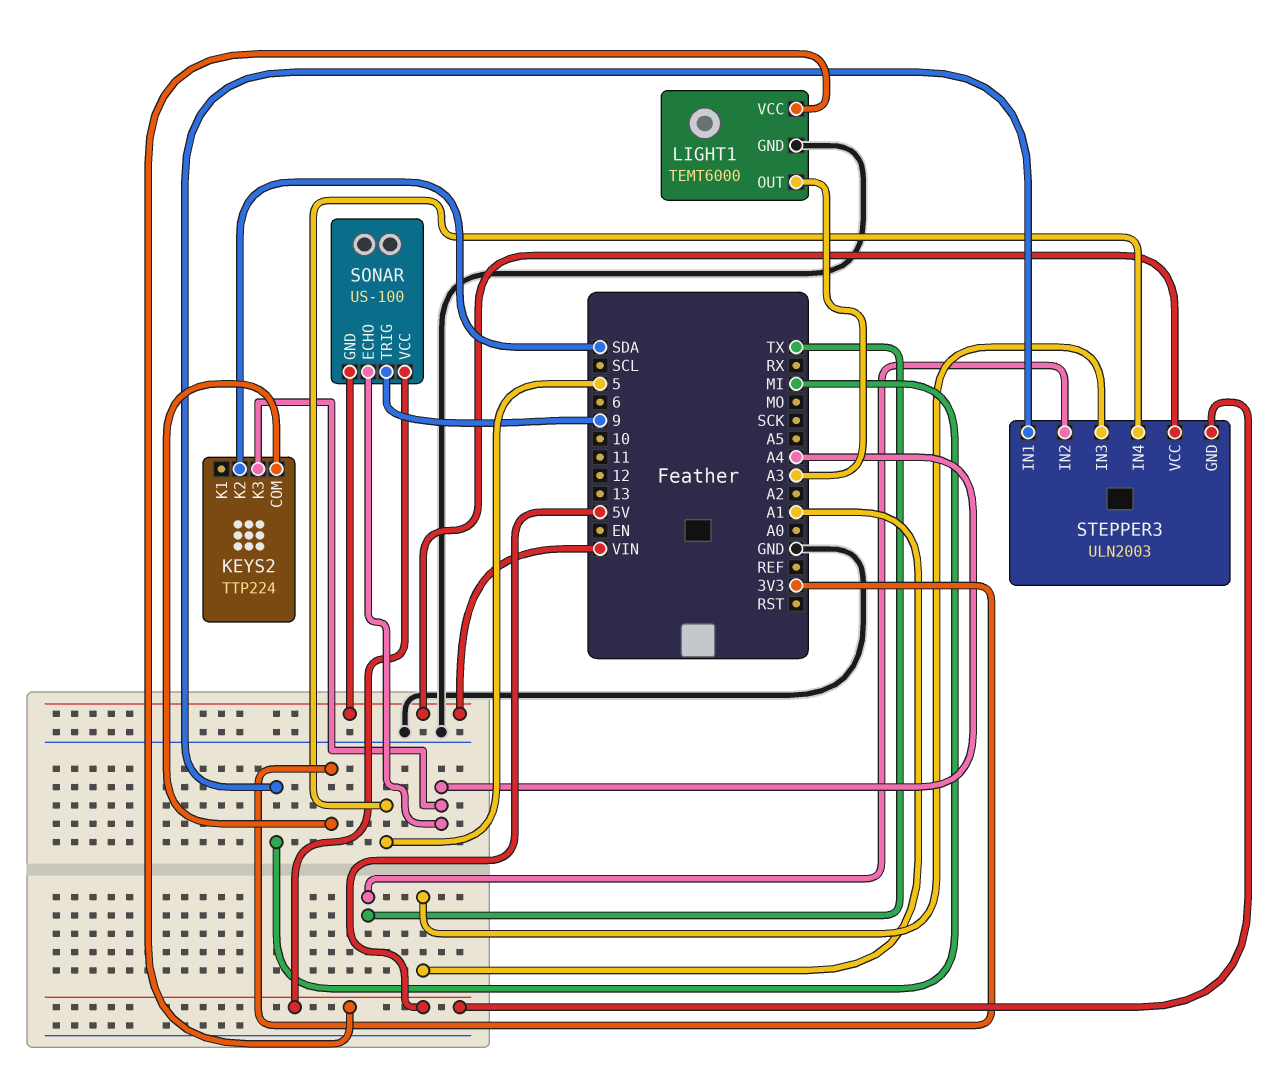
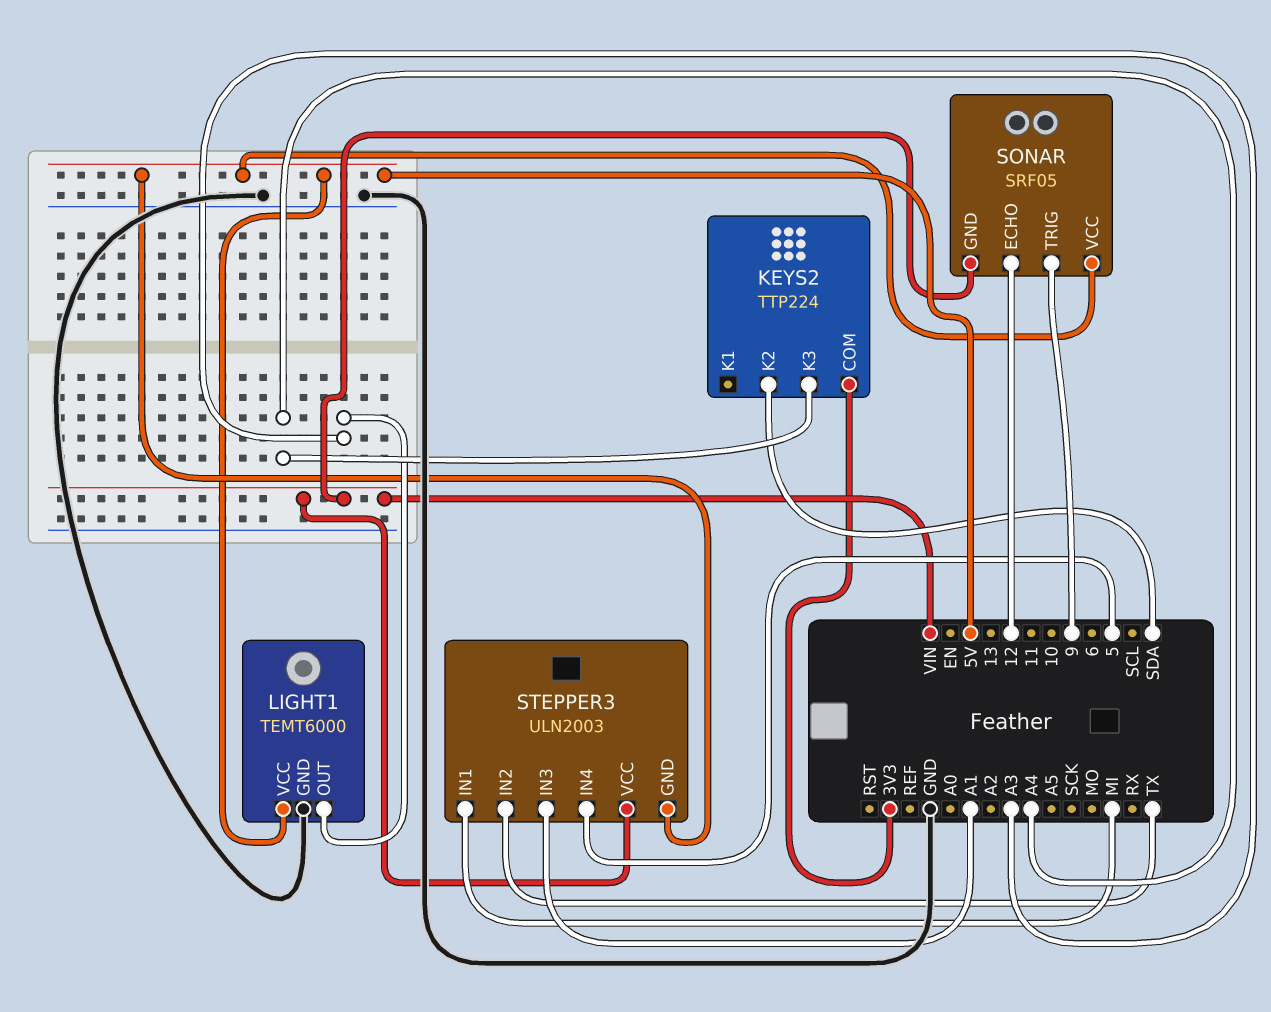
SONAR: US-100 -> SRF05
SONAR pin ECHO: A4 -> 12

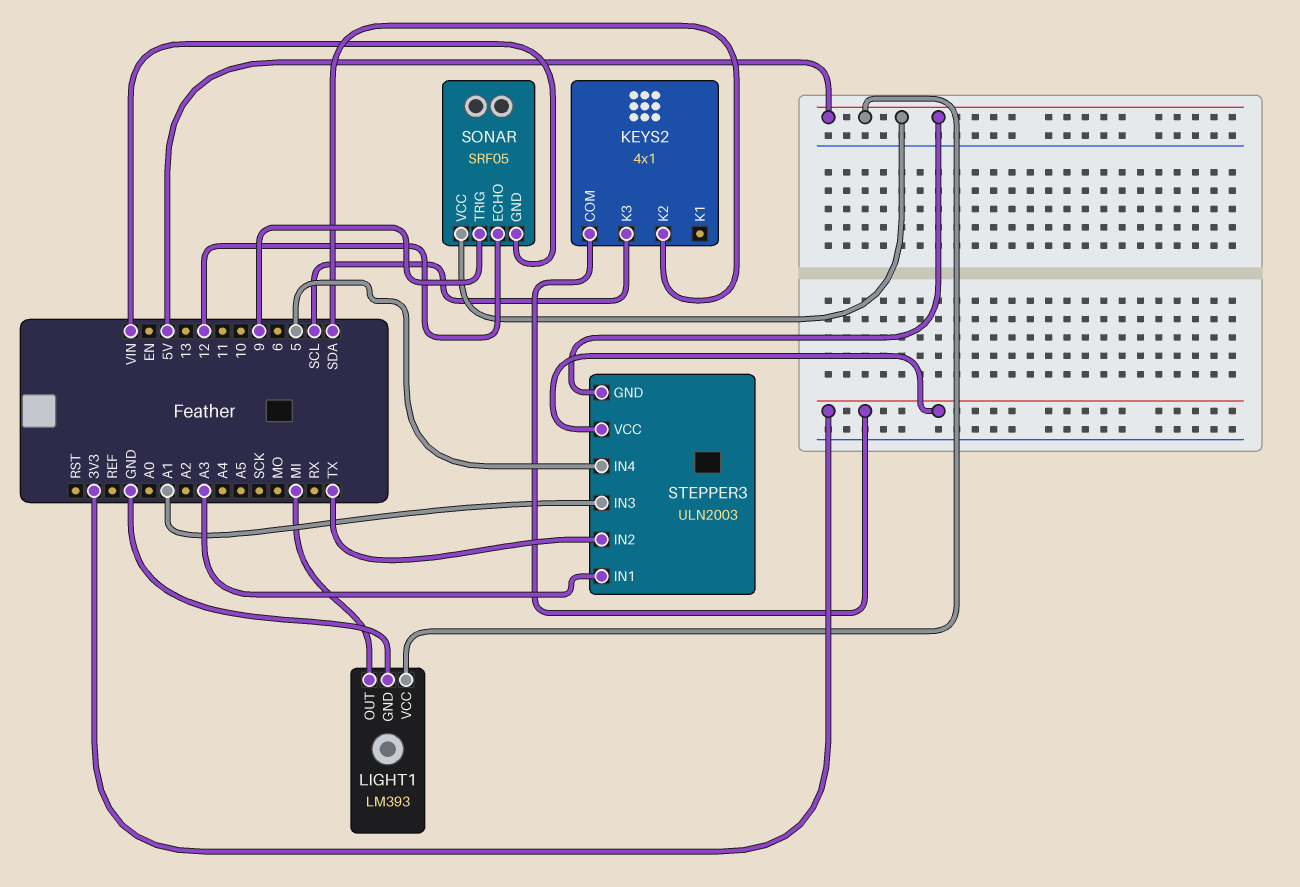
KEYS2: TTP224 -> 4x1
KEYS2 pin K3: A4 -> SCL
LIGHT1: TEMT6000 -> LM393
LIGHT1 pin OUT: A3 -> MI
STEPPER3 pin IN1: MI -> A3
STEPPER3 pin VCC: VIN -> 3V3

